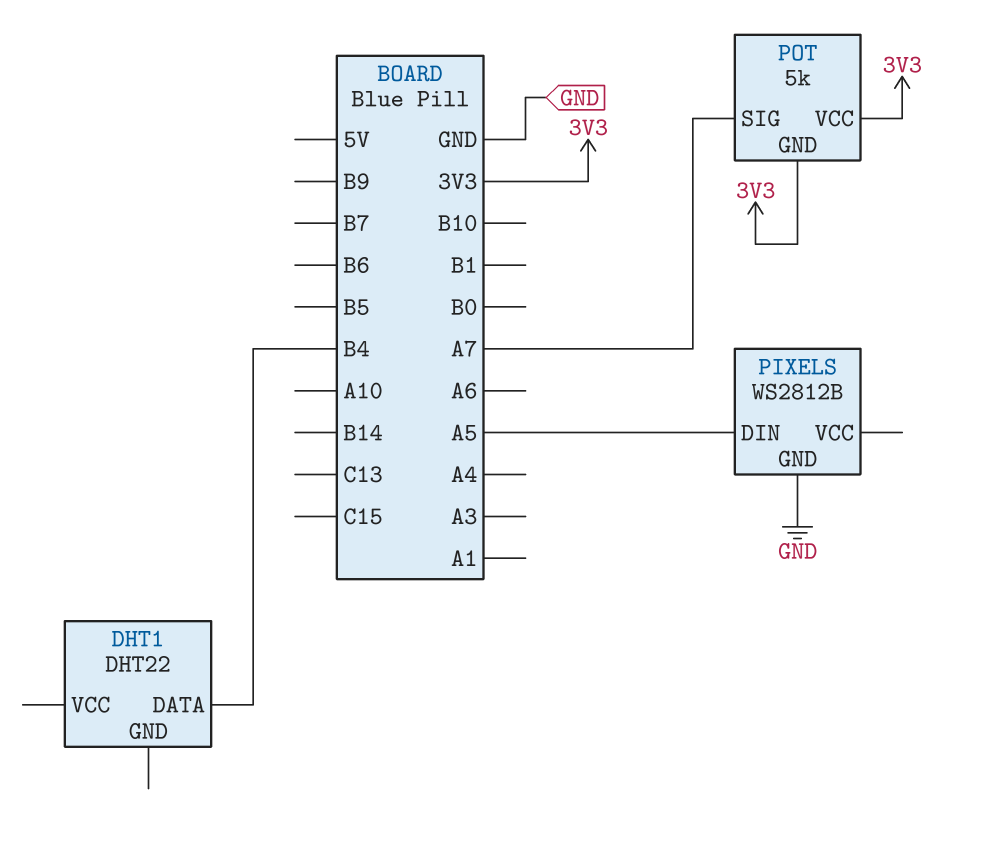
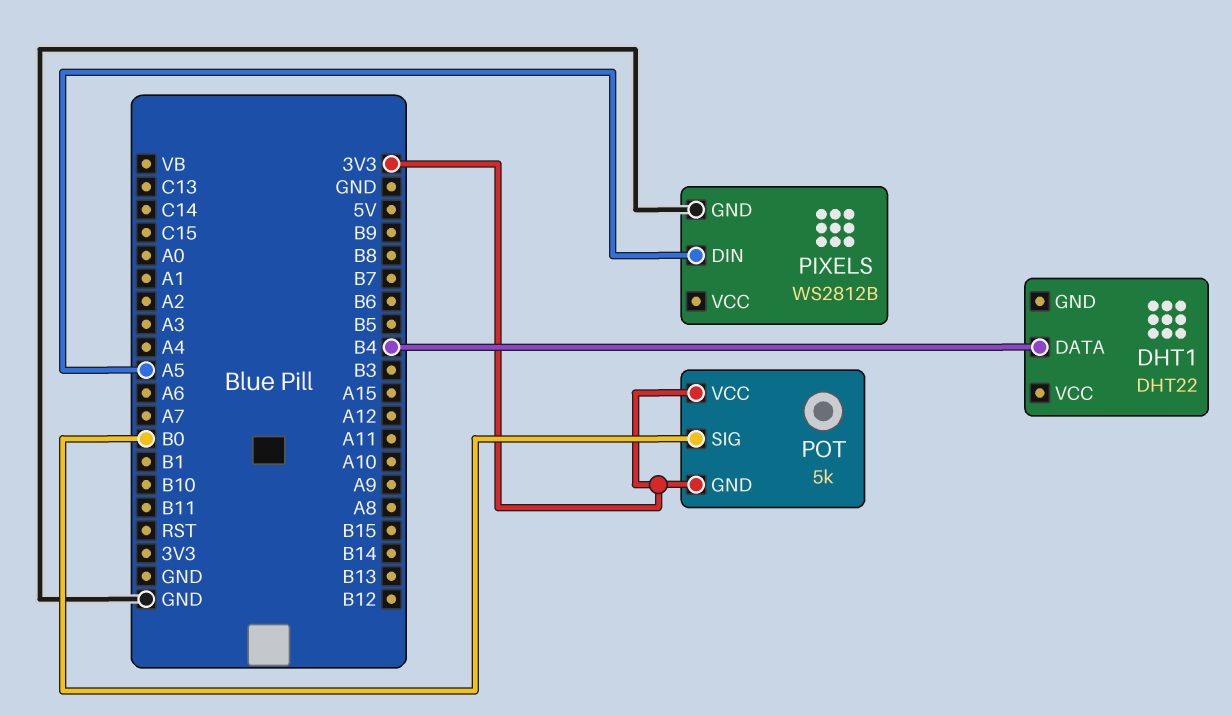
POT pin SIG: A7 -> B0

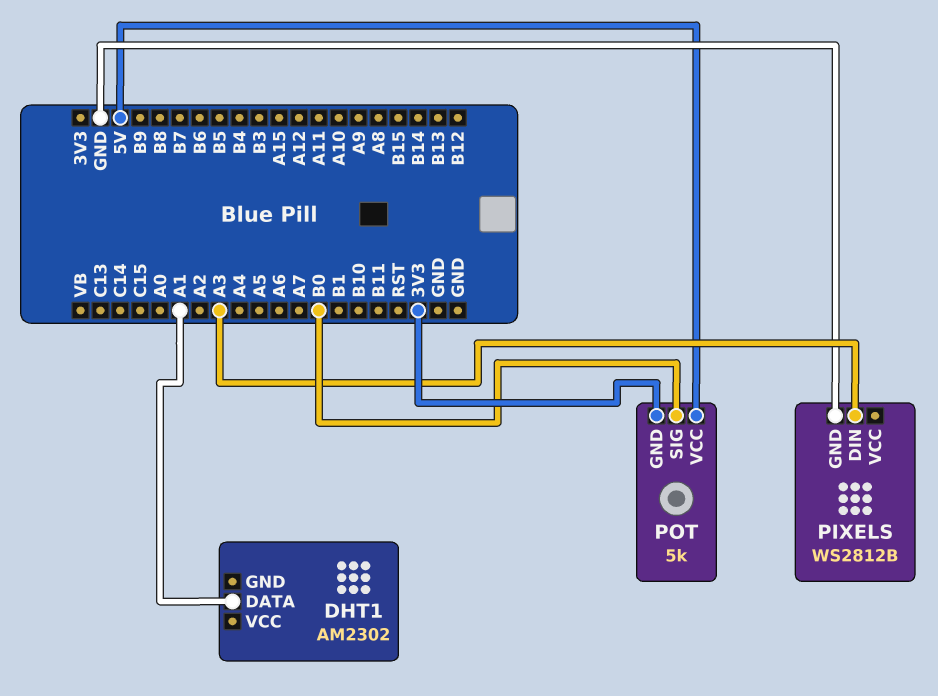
DHT1: DHT22 -> AM2302
DHT1 pin DATA: B4 -> A1
PIXELS pin DIN: A5 -> A3
POT pin VCC: 3V3 -> 5V

